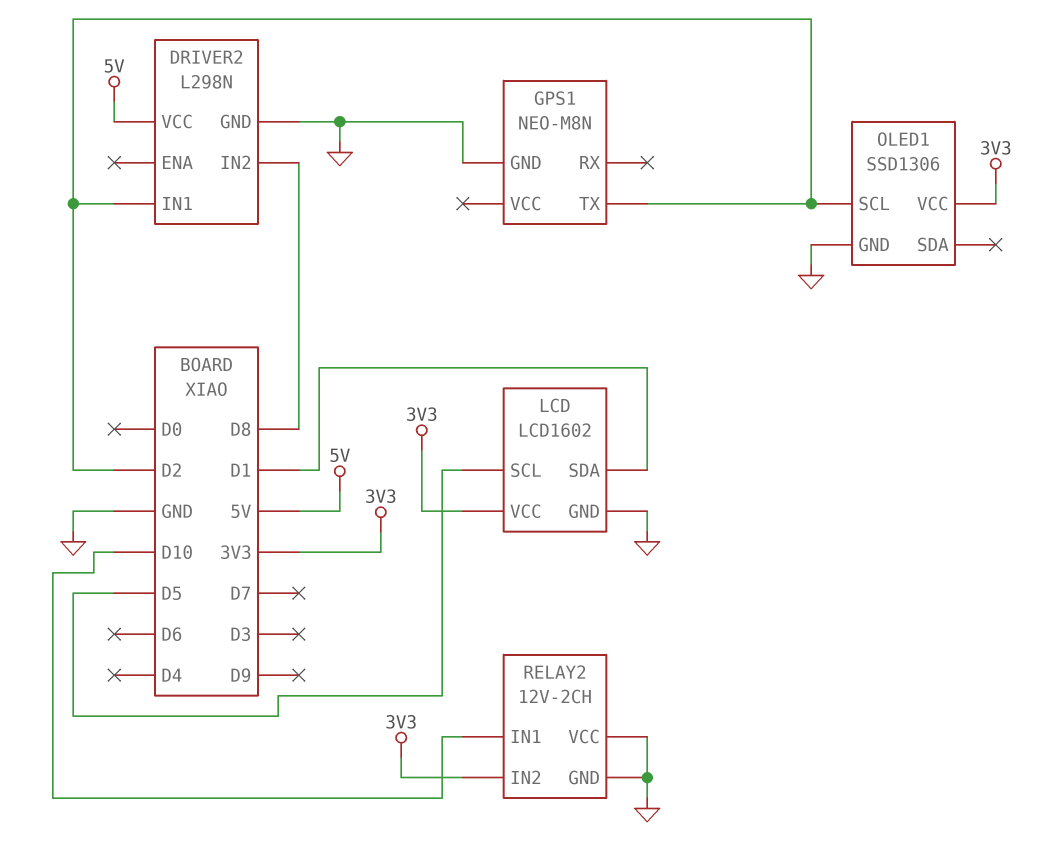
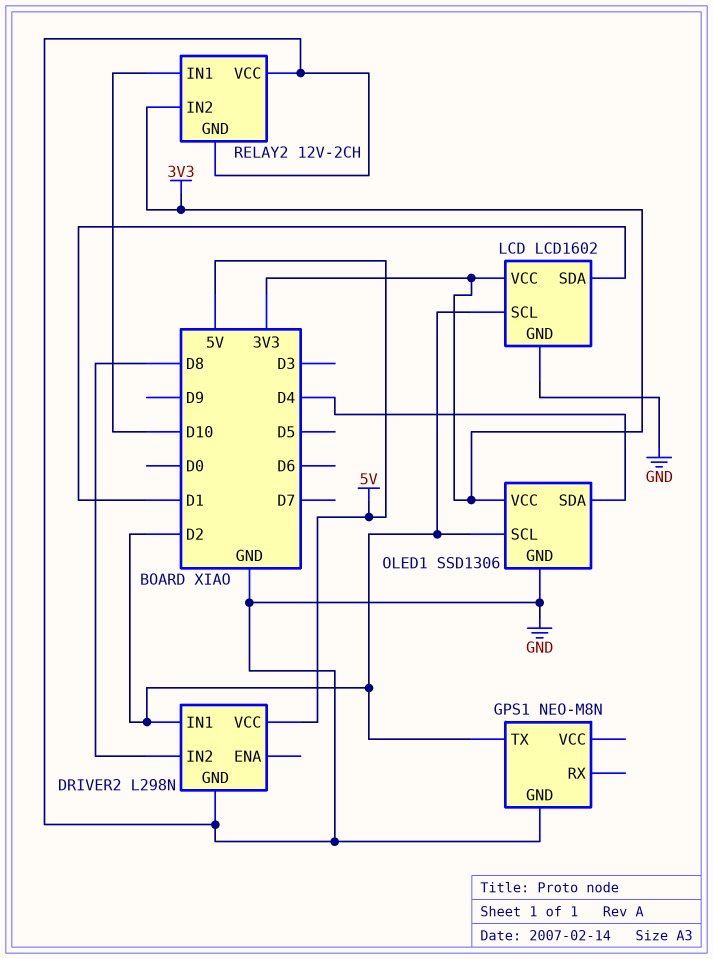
LCD pin SCL: D5 -> D2
OLED1 pin SDA: none -> D4

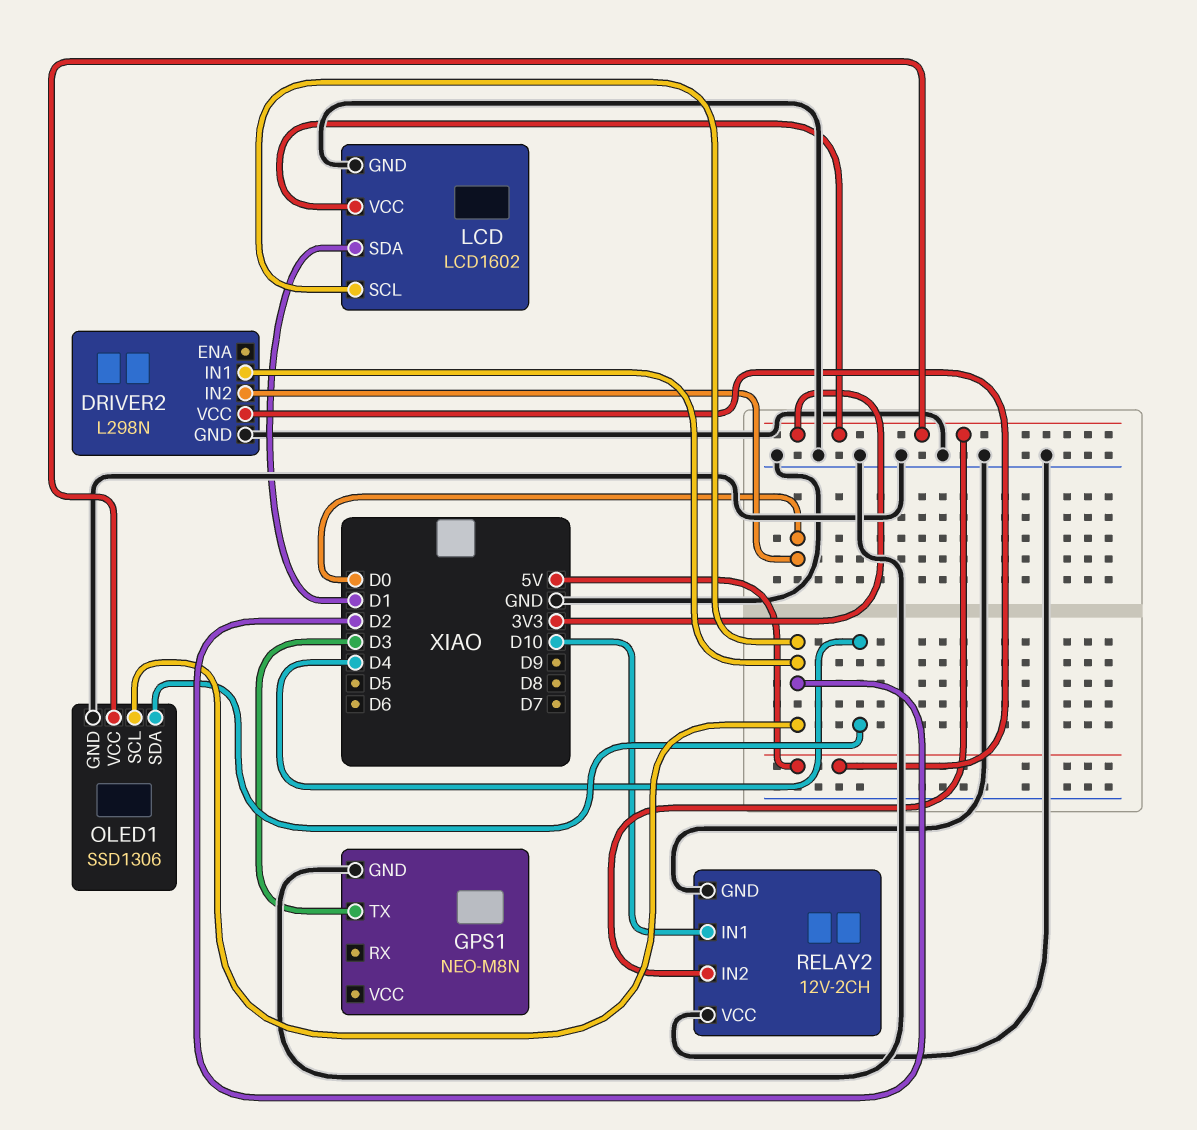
DRIVER2 pin IN2: D8 -> D0
GPS1 pin TX: D2 -> D3

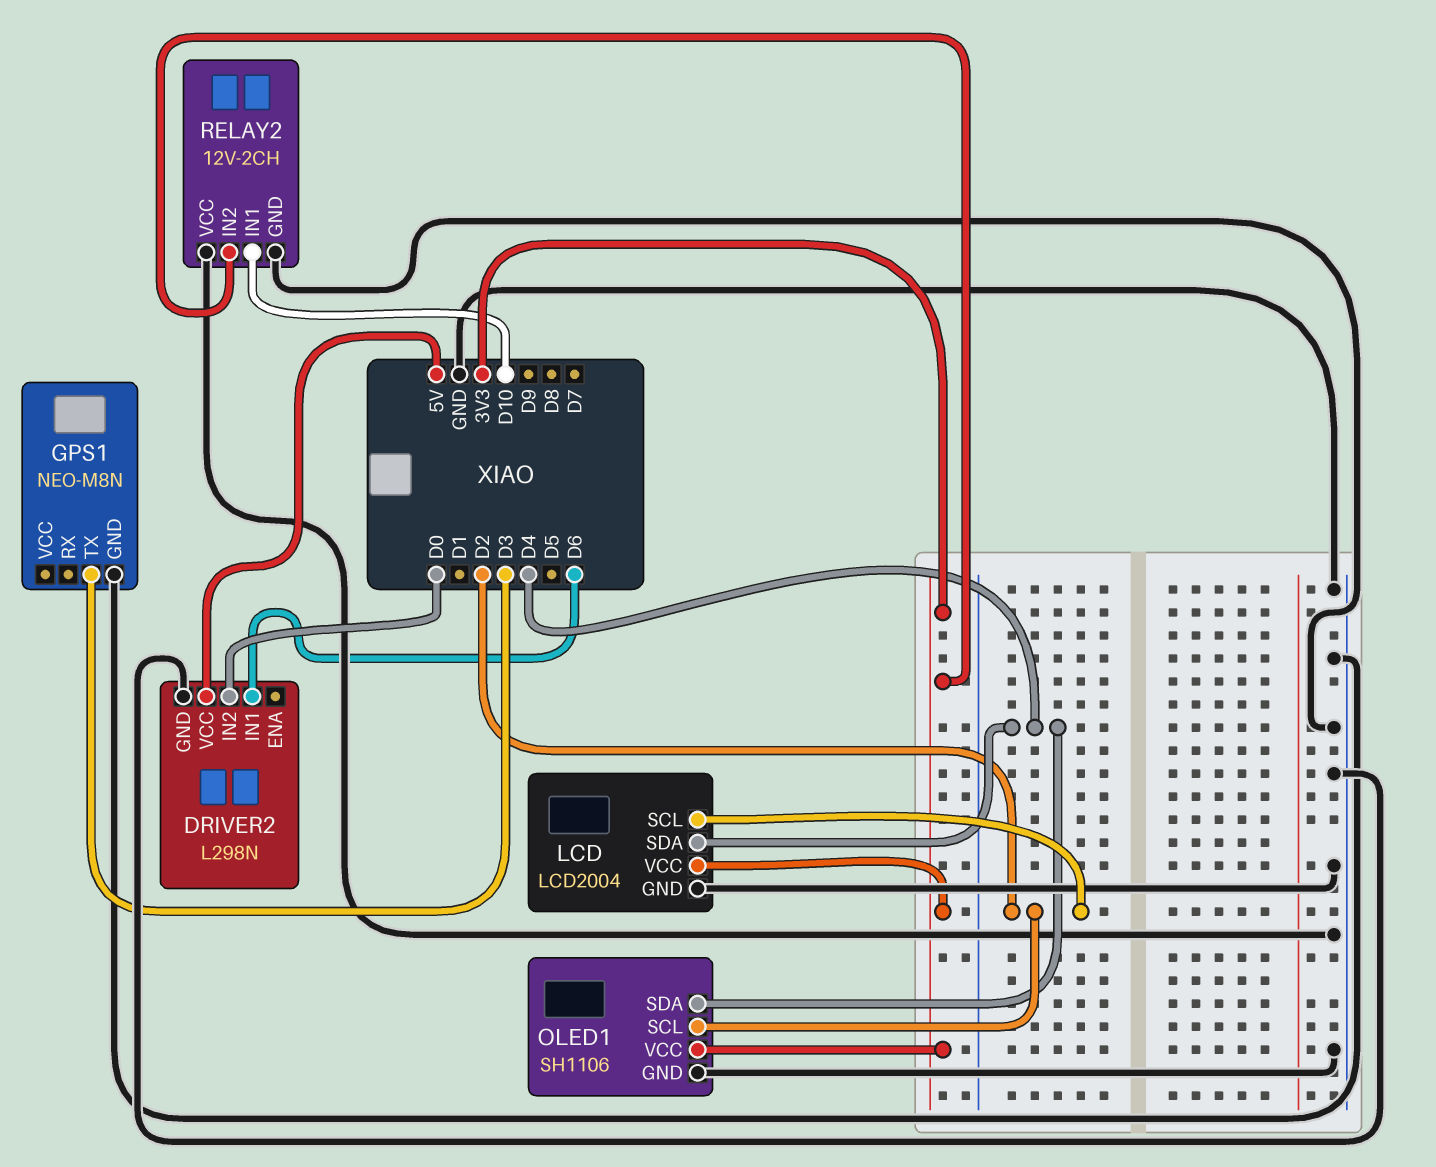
DRIVER2 pin IN1: D2 -> D6
LCD: LCD1602 -> LCD2004
LCD pin SDA: D1 -> D4
OLED1: SSD1306 -> SH1106

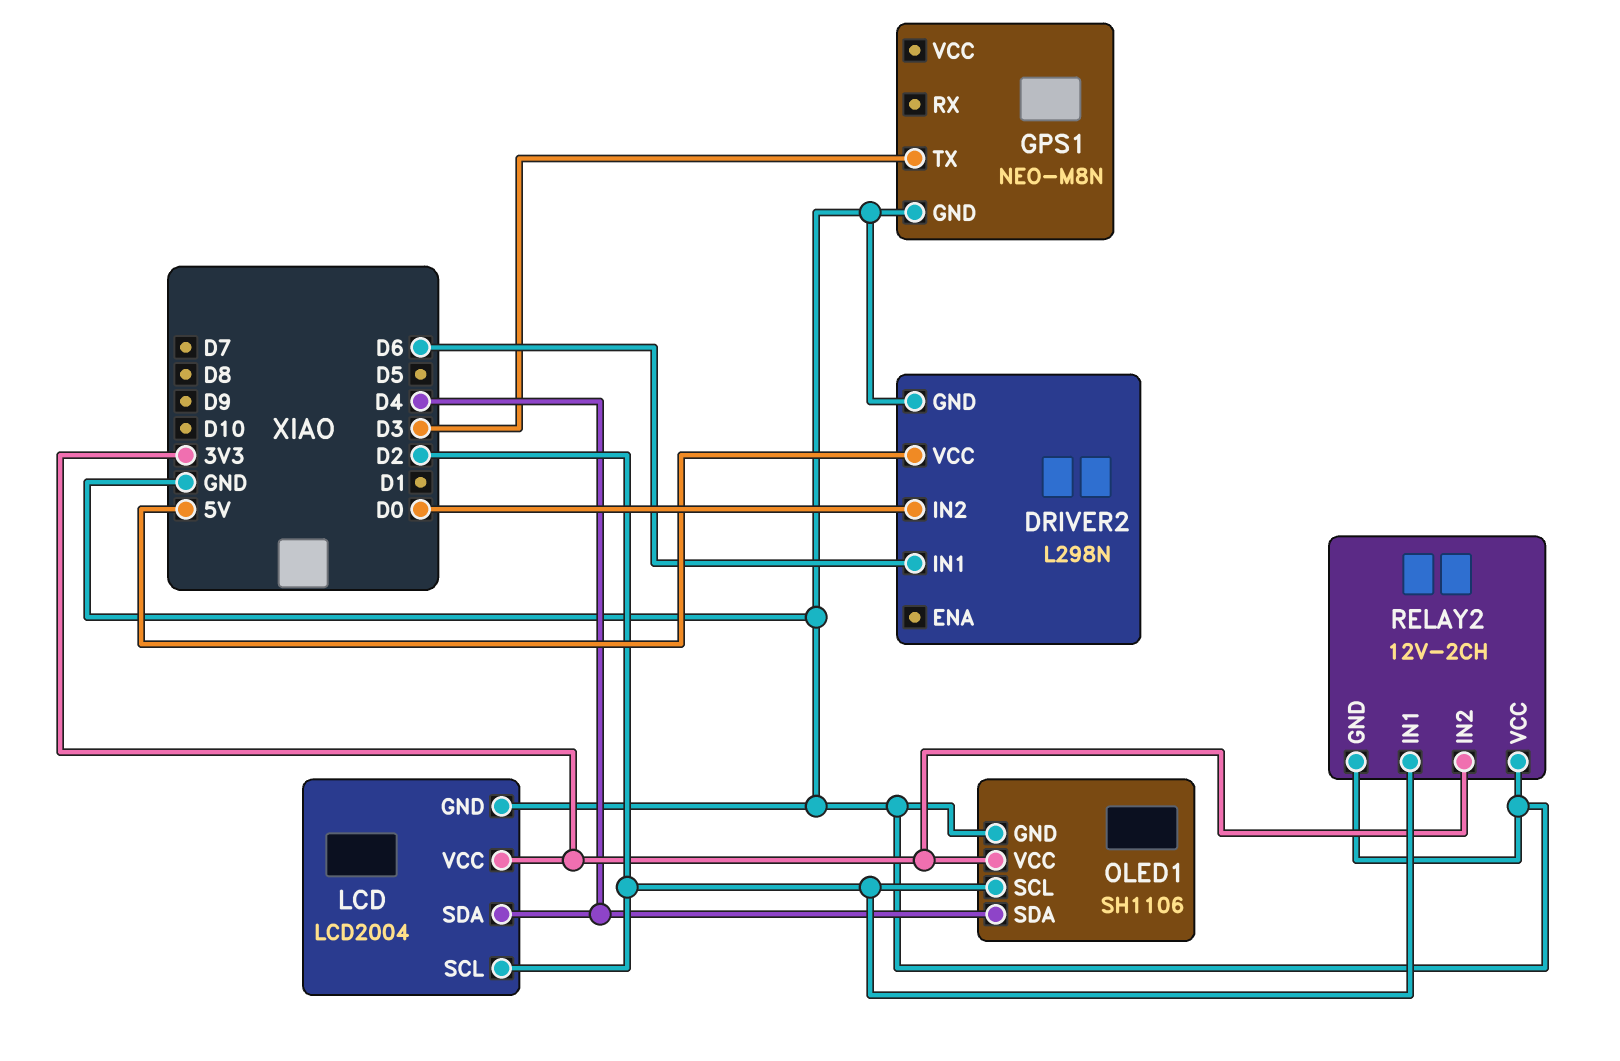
RELAY2 pin IN1: D10 -> D2

